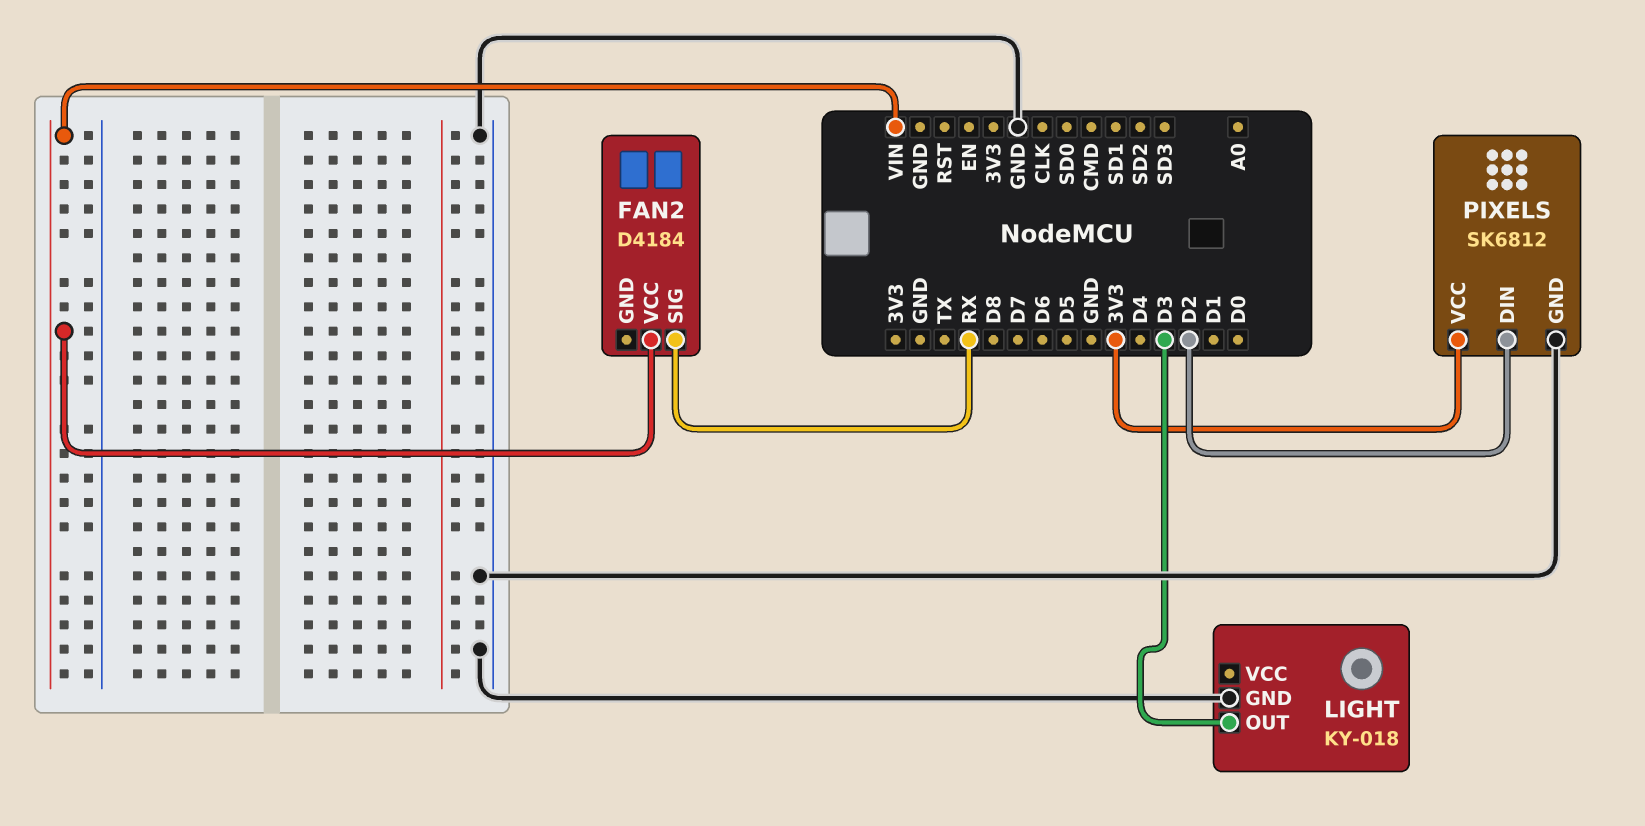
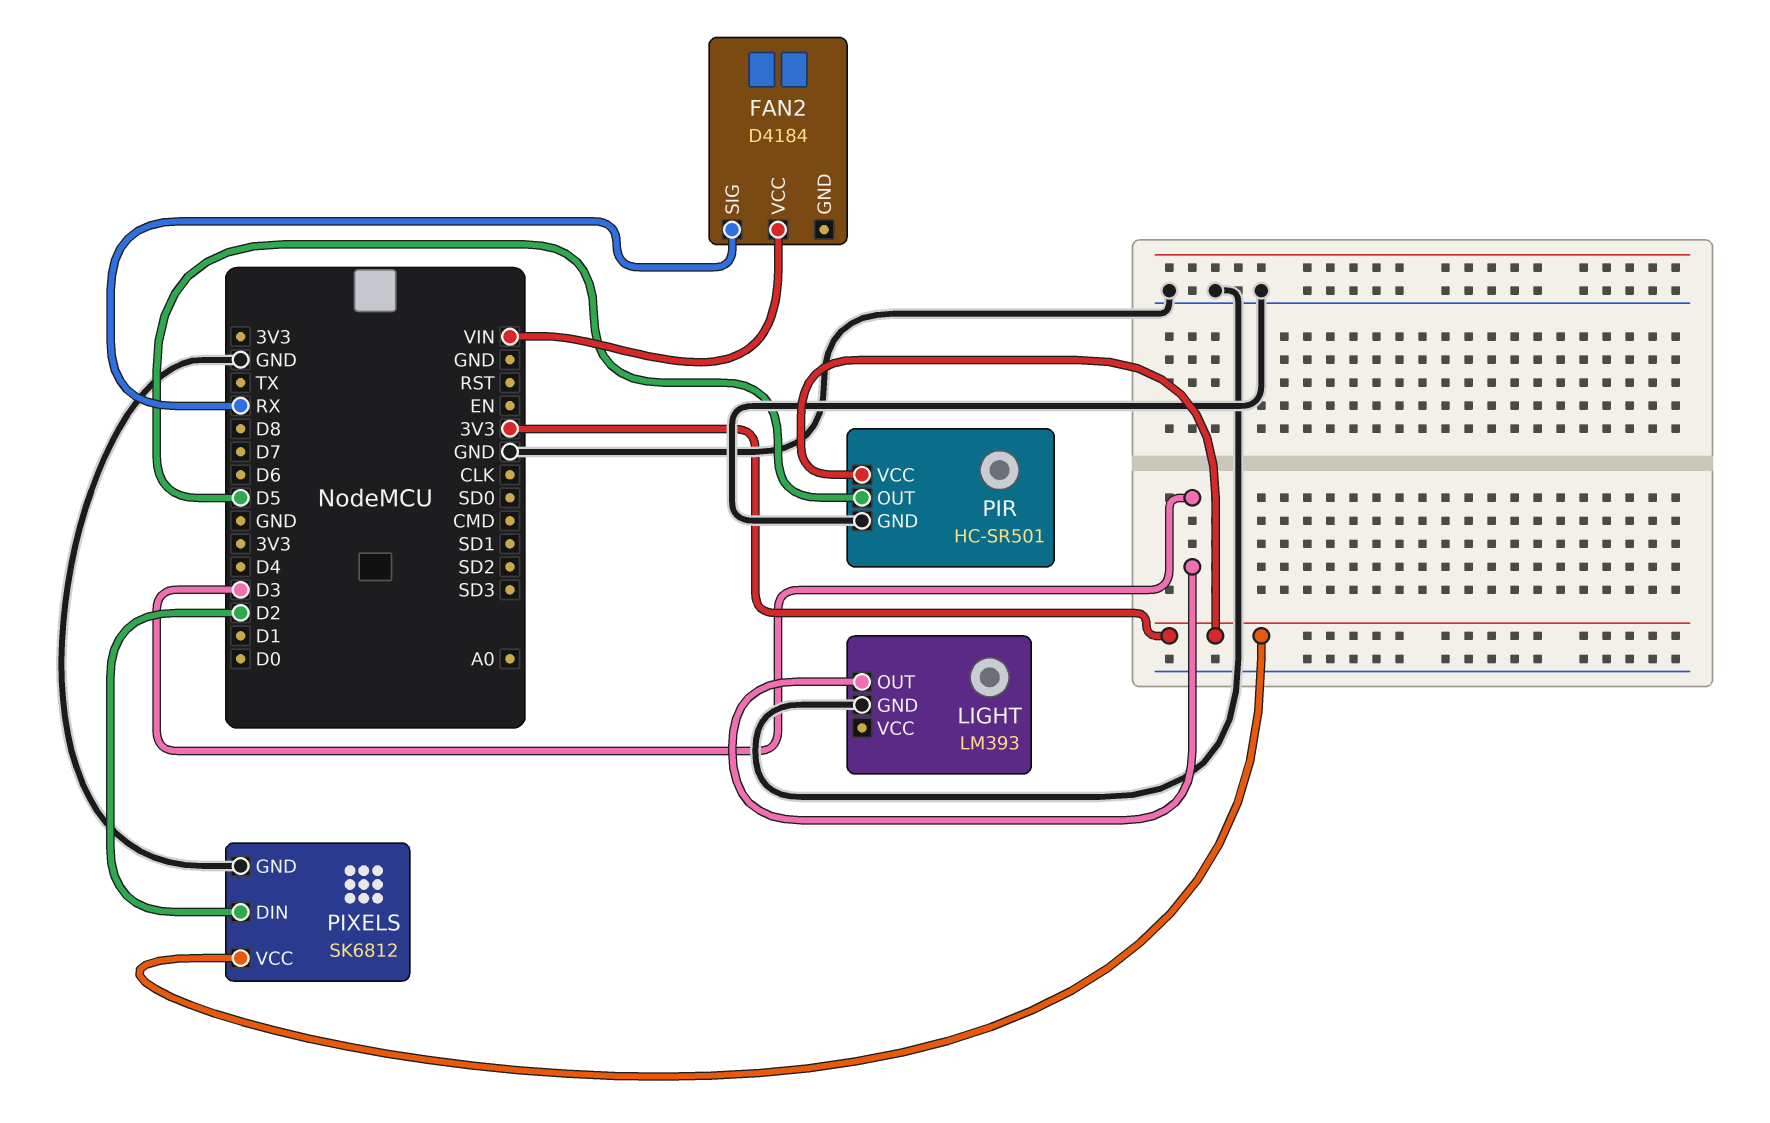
LIGHT: KY-018 -> LM393
PIR: none -> HC-SR501
PIR pin GND: none -> GND
PIR pin OUT: none -> D5
PIR pin VCC: none -> 3V3

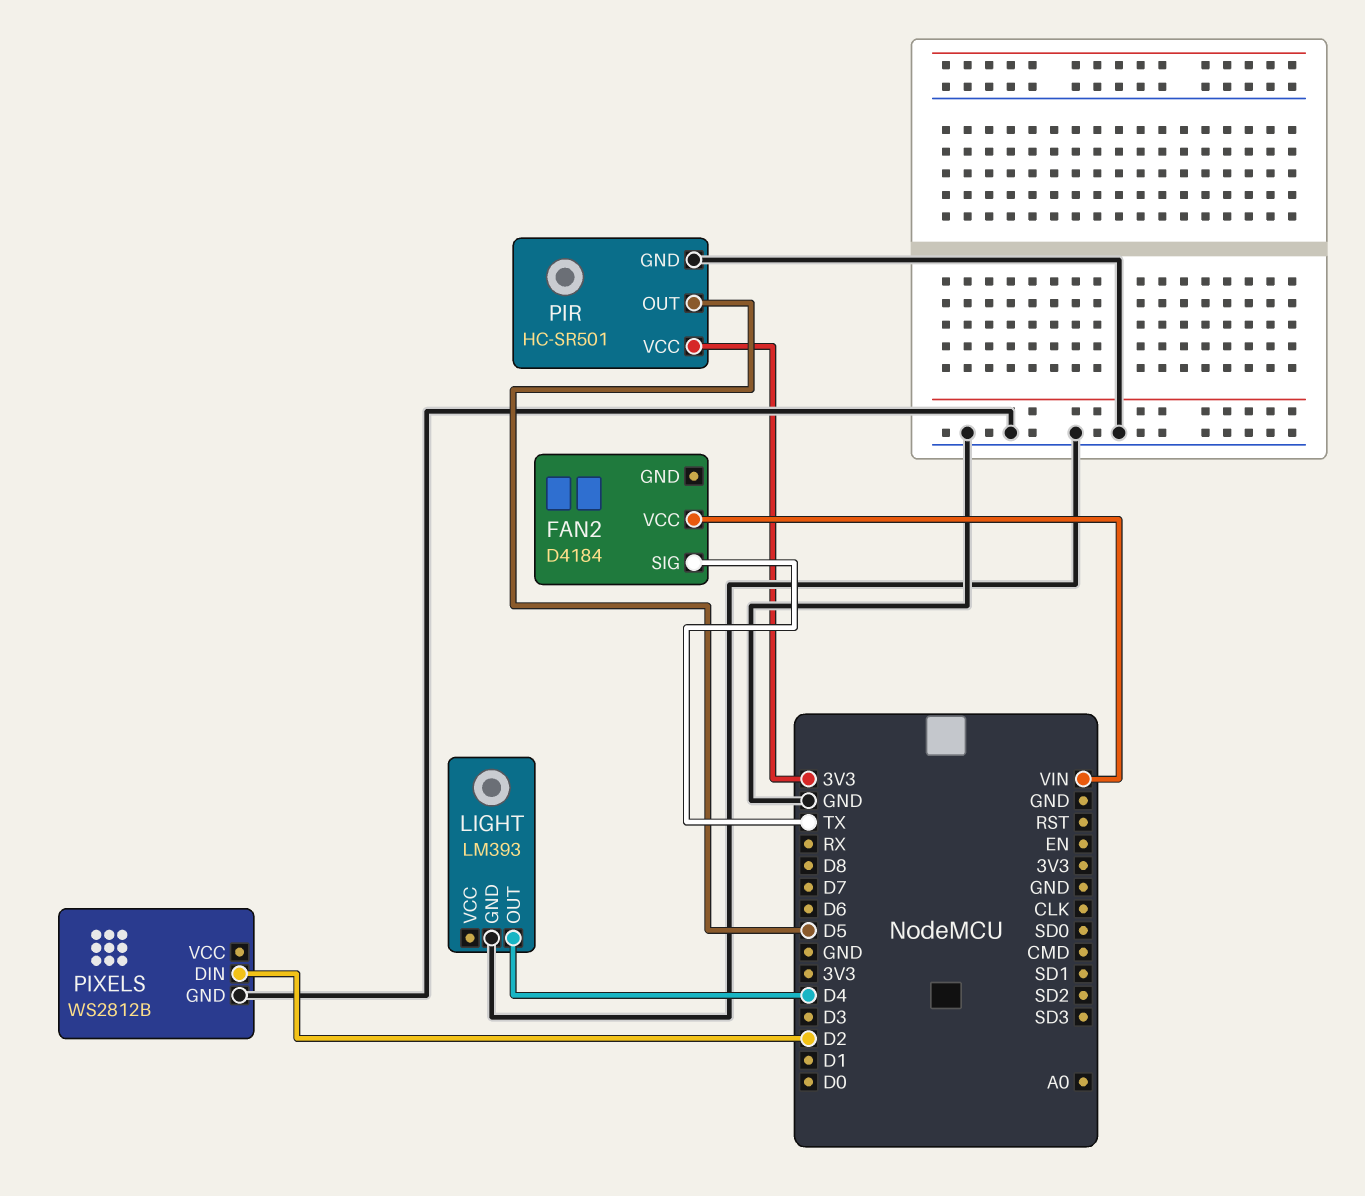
FAN2 pin SIG: RX -> TX
LIGHT pin OUT: D3 -> D4
PIXELS: SK6812 -> WS2812B
PIXELS pin VCC: 3V3 -> none

